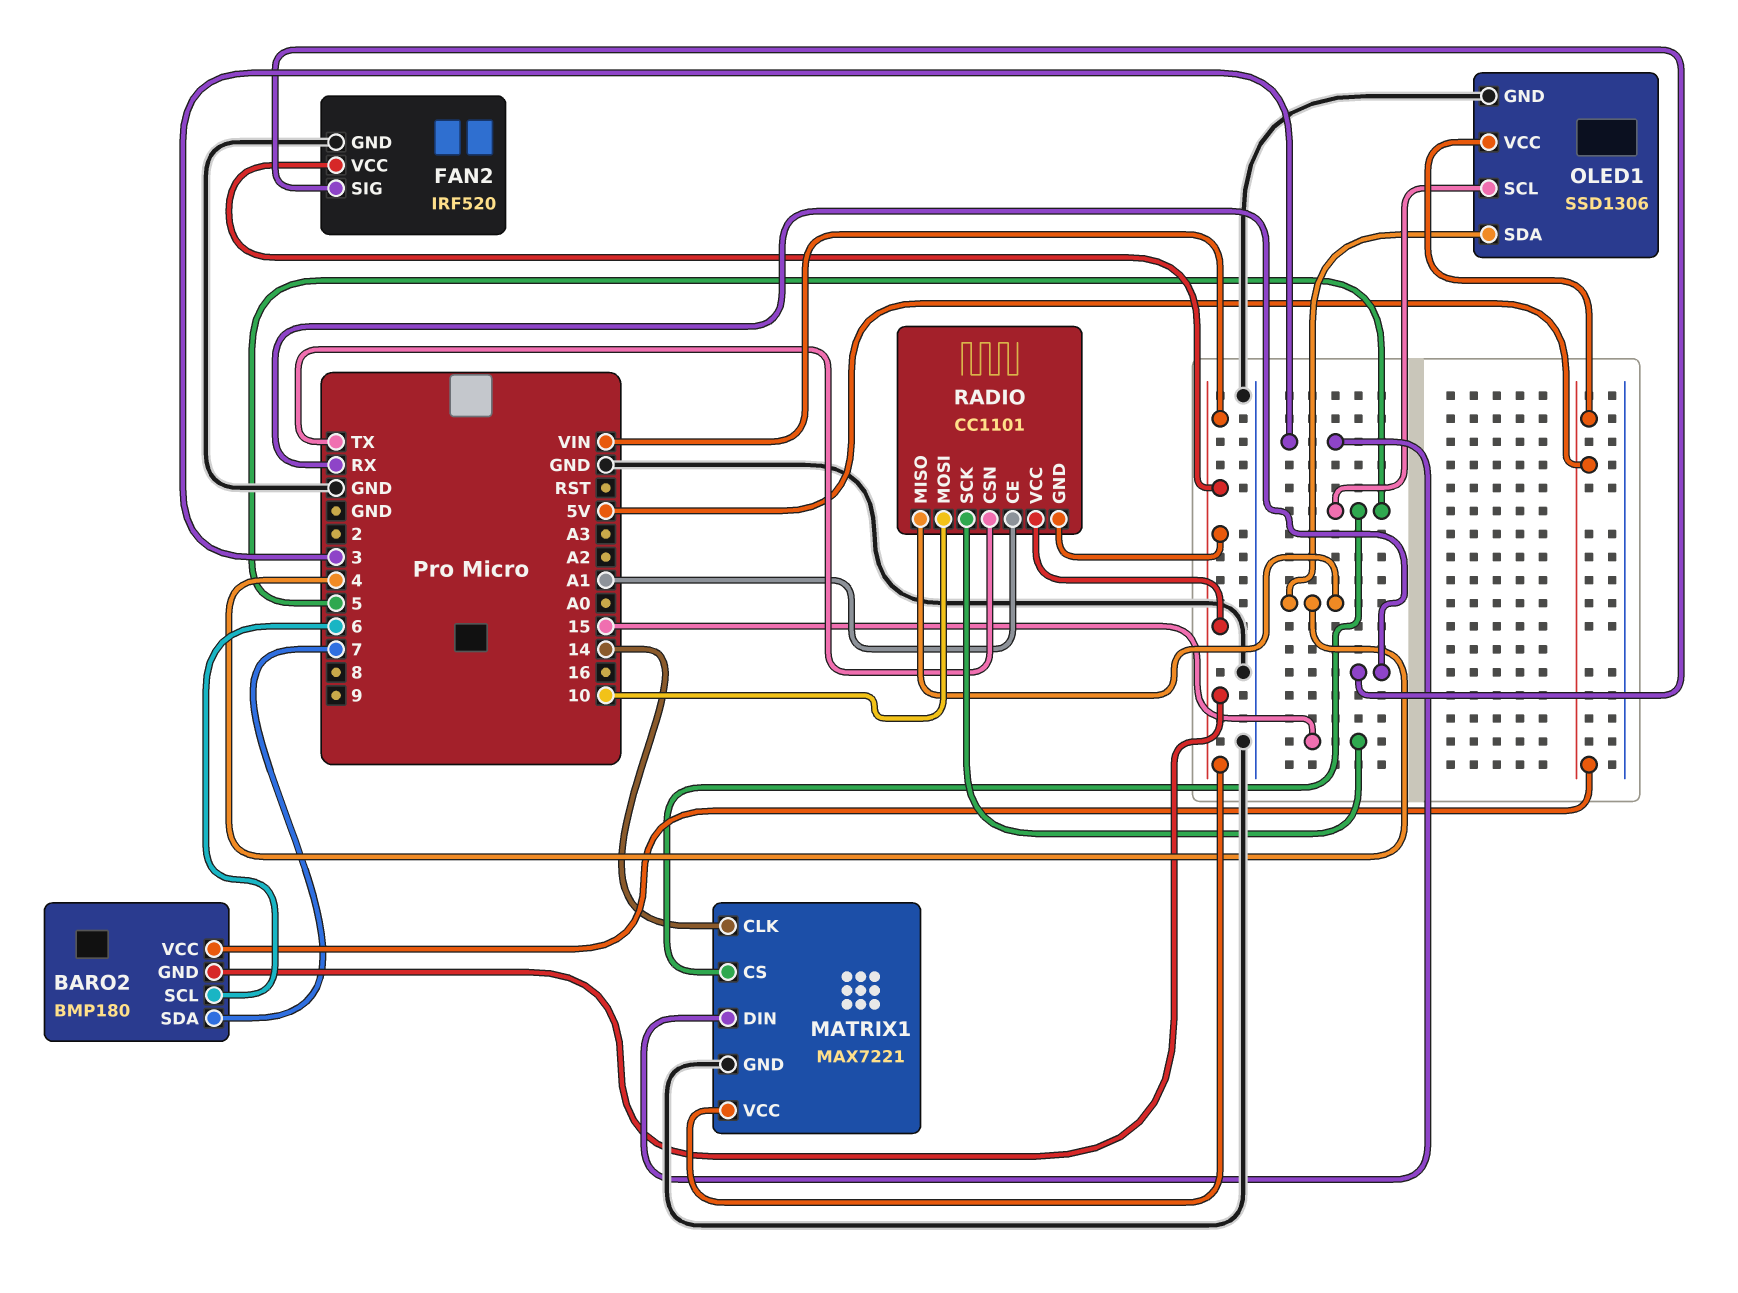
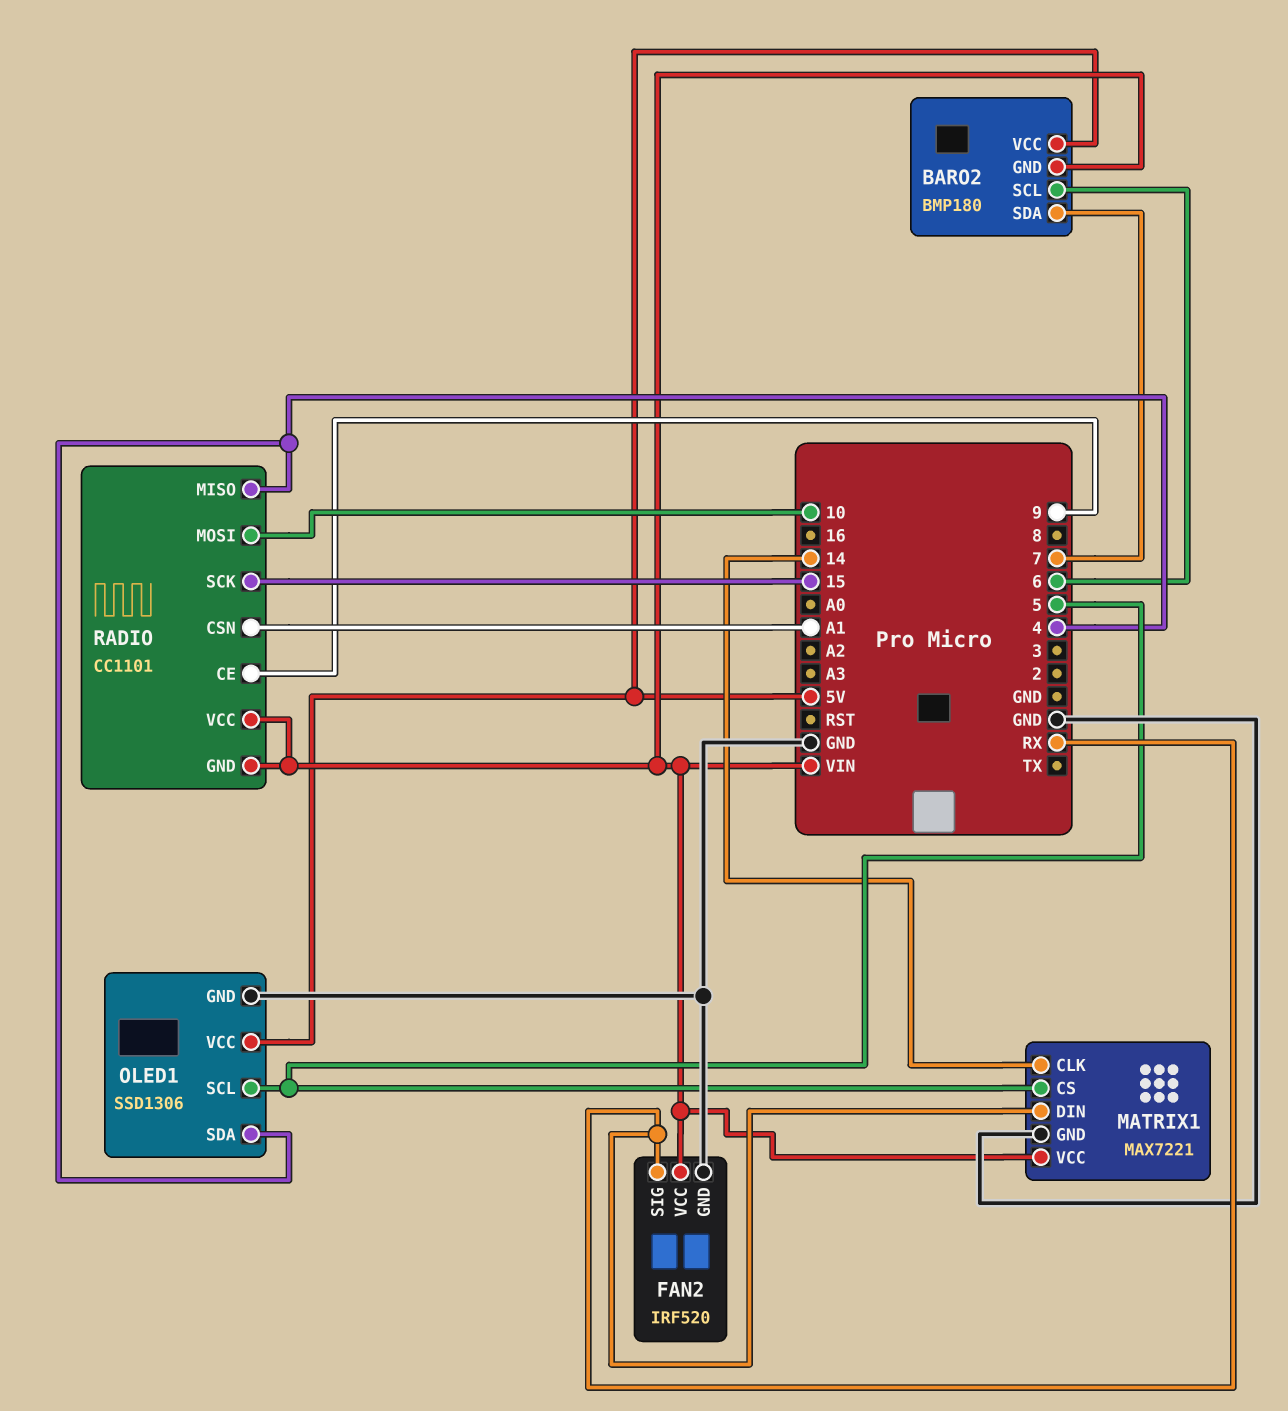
MATRIX1 pin DIN: 3 -> RX
RADIO pin CE: A1 -> 9
RADIO pin CSN: TX -> A1

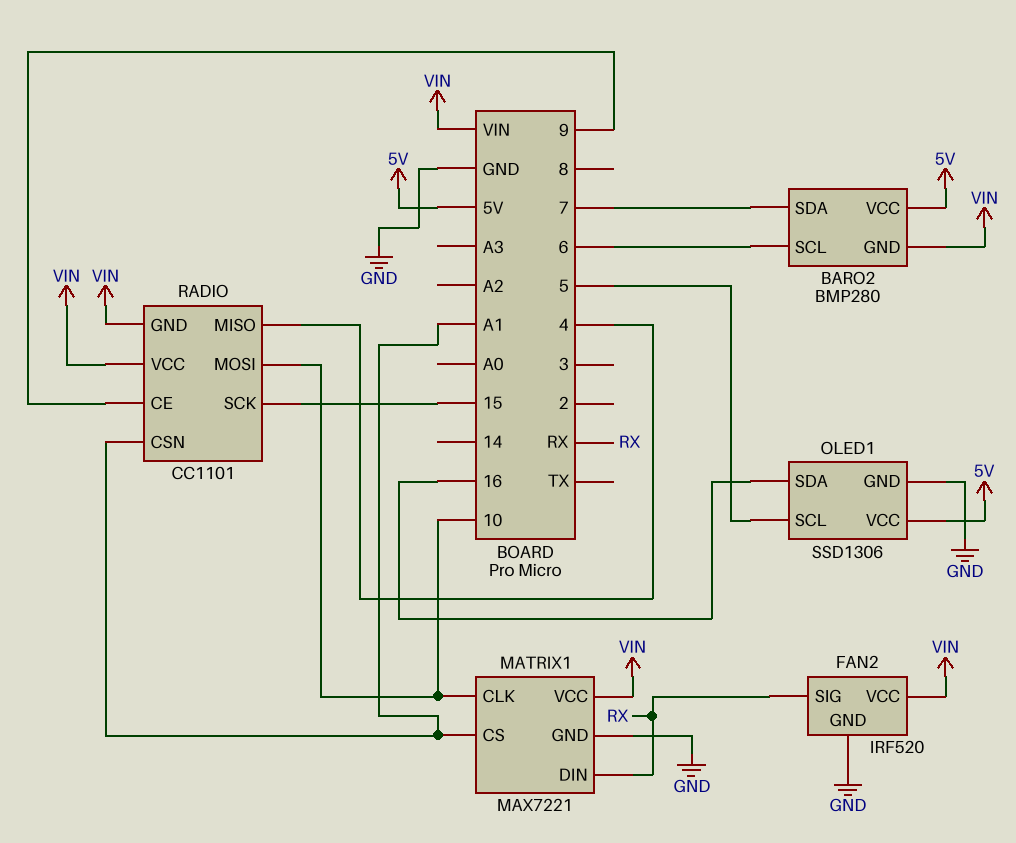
BARO2: BMP180 -> BMP280
MATRIX1 pin CLK: 14 -> 10
MATRIX1 pin CS: 5 -> A1
OLED1 pin SDA: 4 -> 16

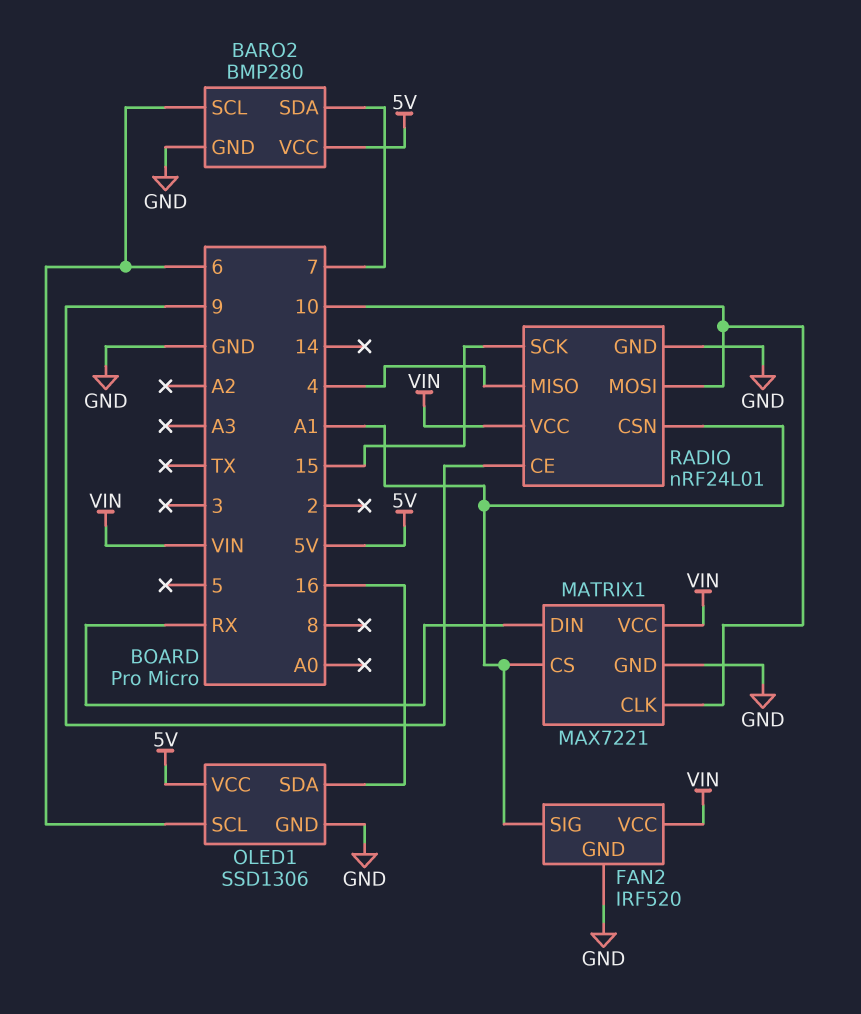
BARO2 pin GND: VIN -> GND
FAN2 pin SIG: RX -> A1
OLED1 pin SCL: 5 -> 6
RADIO: CC1101 -> nRF24L01
RADIO pin GND: VIN -> GND

